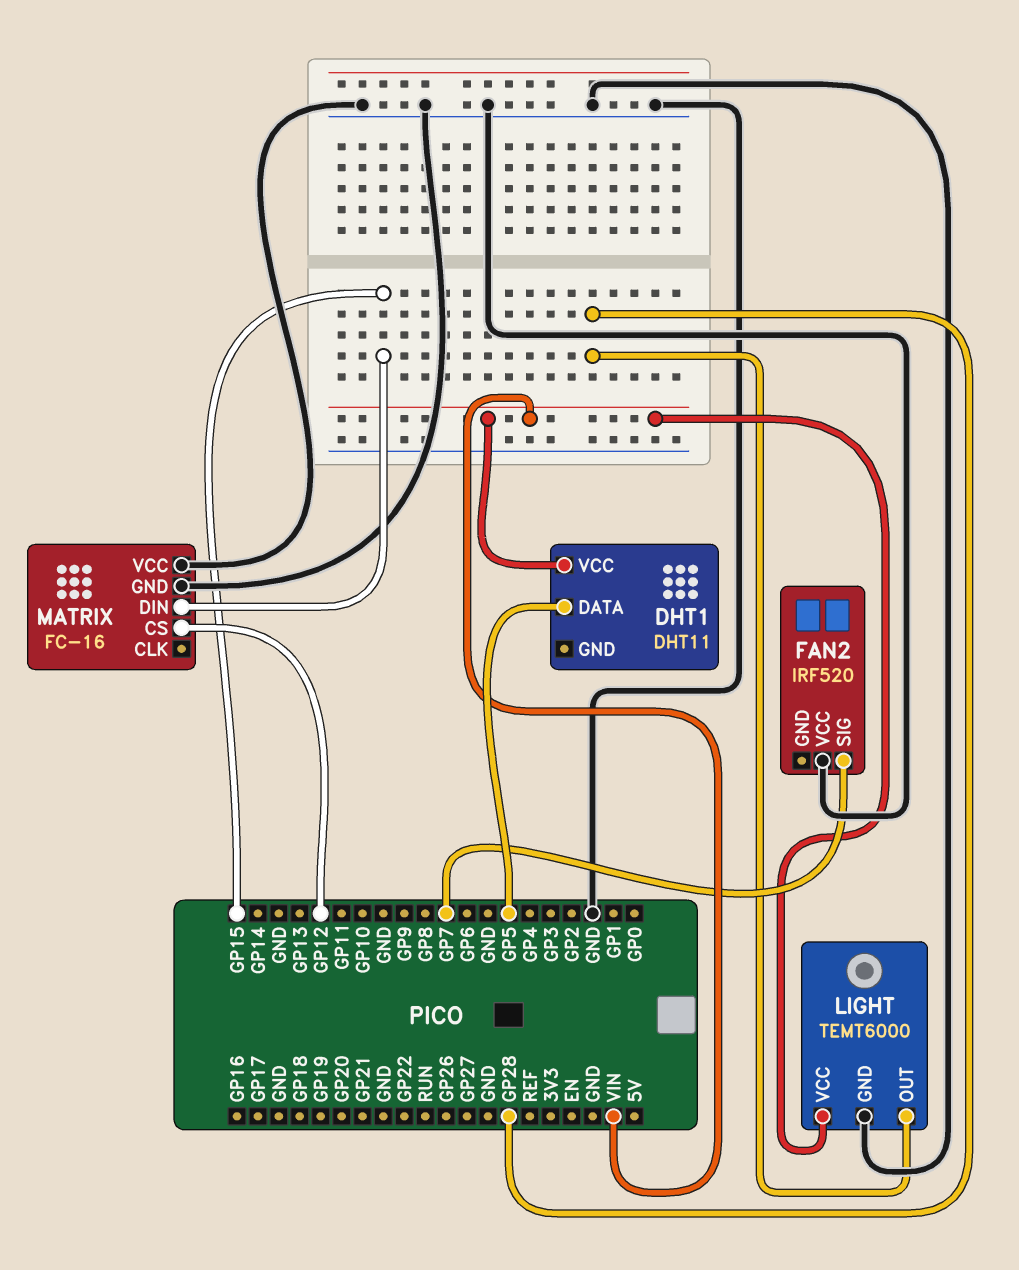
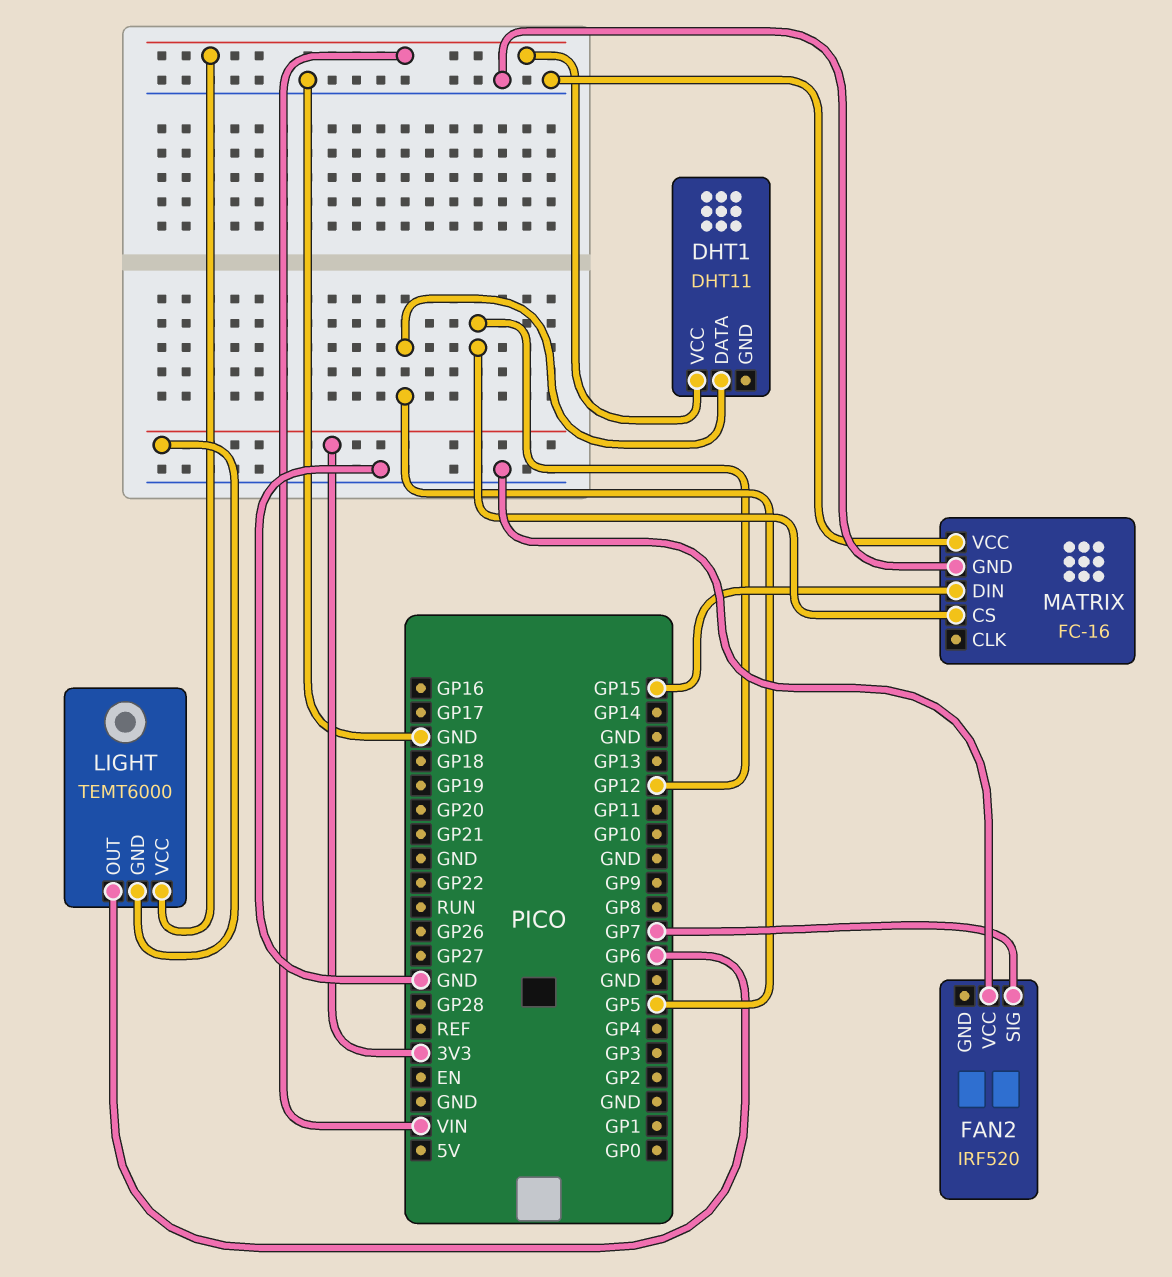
LIGHT pin GND: GND -> 3V3
LIGHT pin OUT: GP28 -> GP6

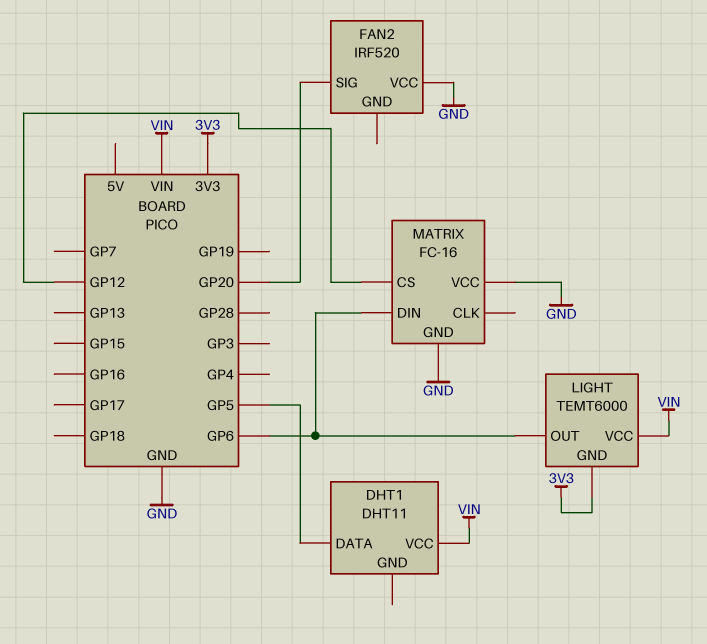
FAN2 pin SIG: GP7 -> GP20
MATRIX pin DIN: GP15 -> GP6

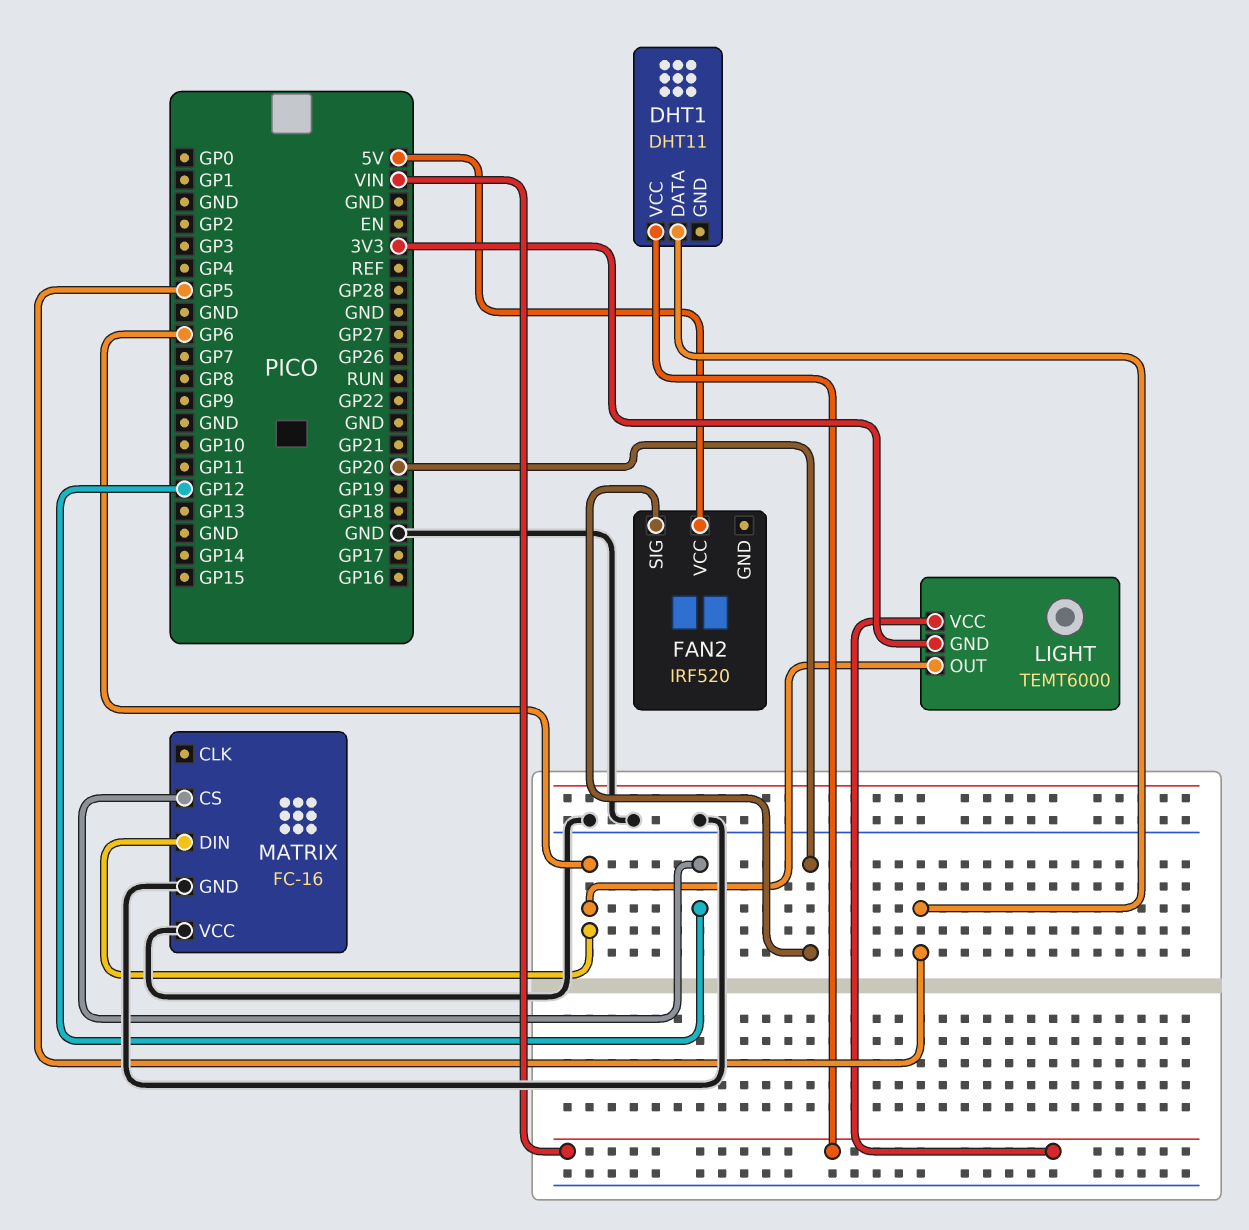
FAN2 pin VCC: GND -> 5V

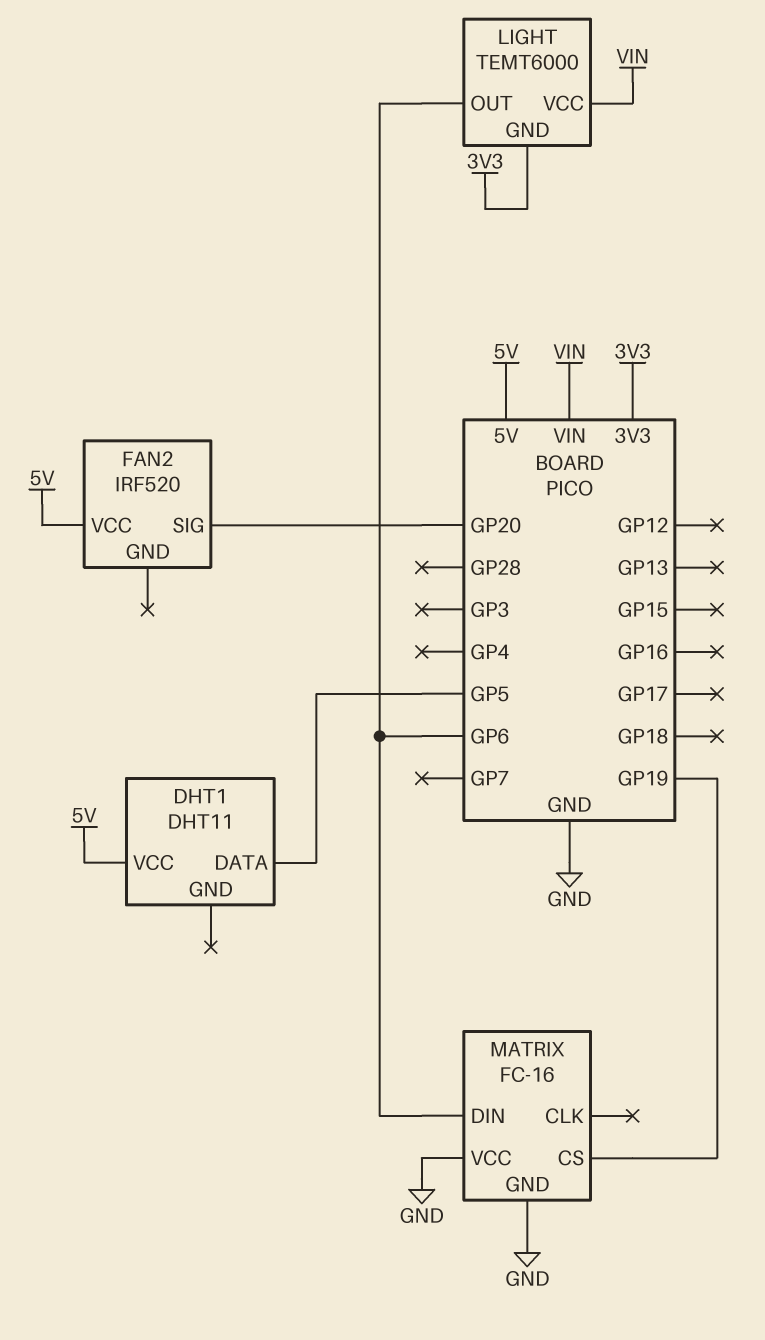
DHT1 pin VCC: VIN -> 5V
MATRIX pin CS: GP12 -> GP19

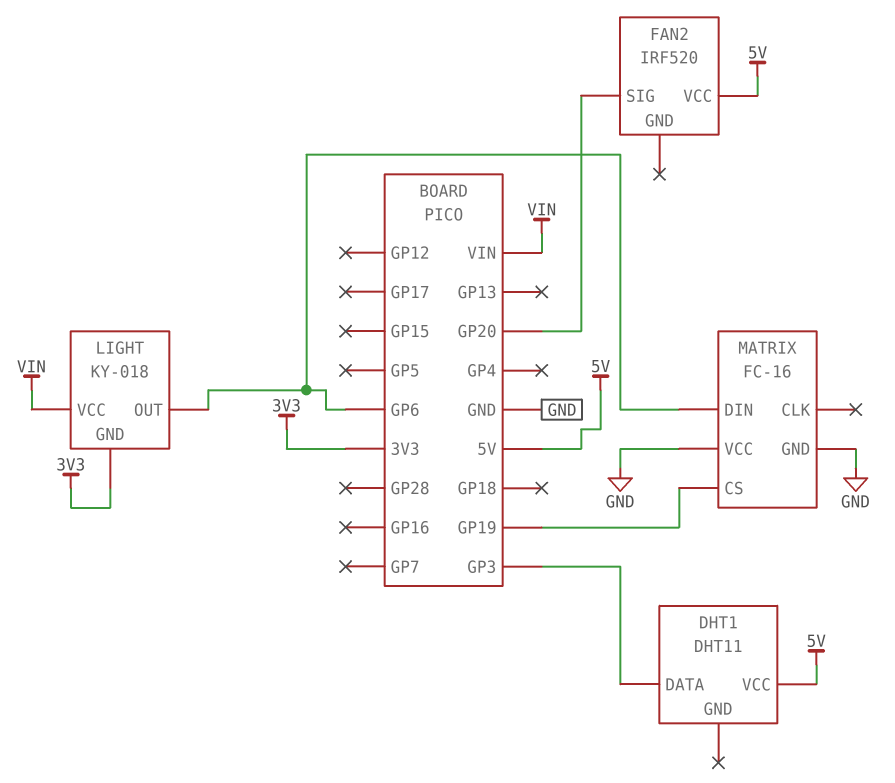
DHT1 pin DATA: GP5 -> GP3
LIGHT: TEMT6000 -> KY-018

